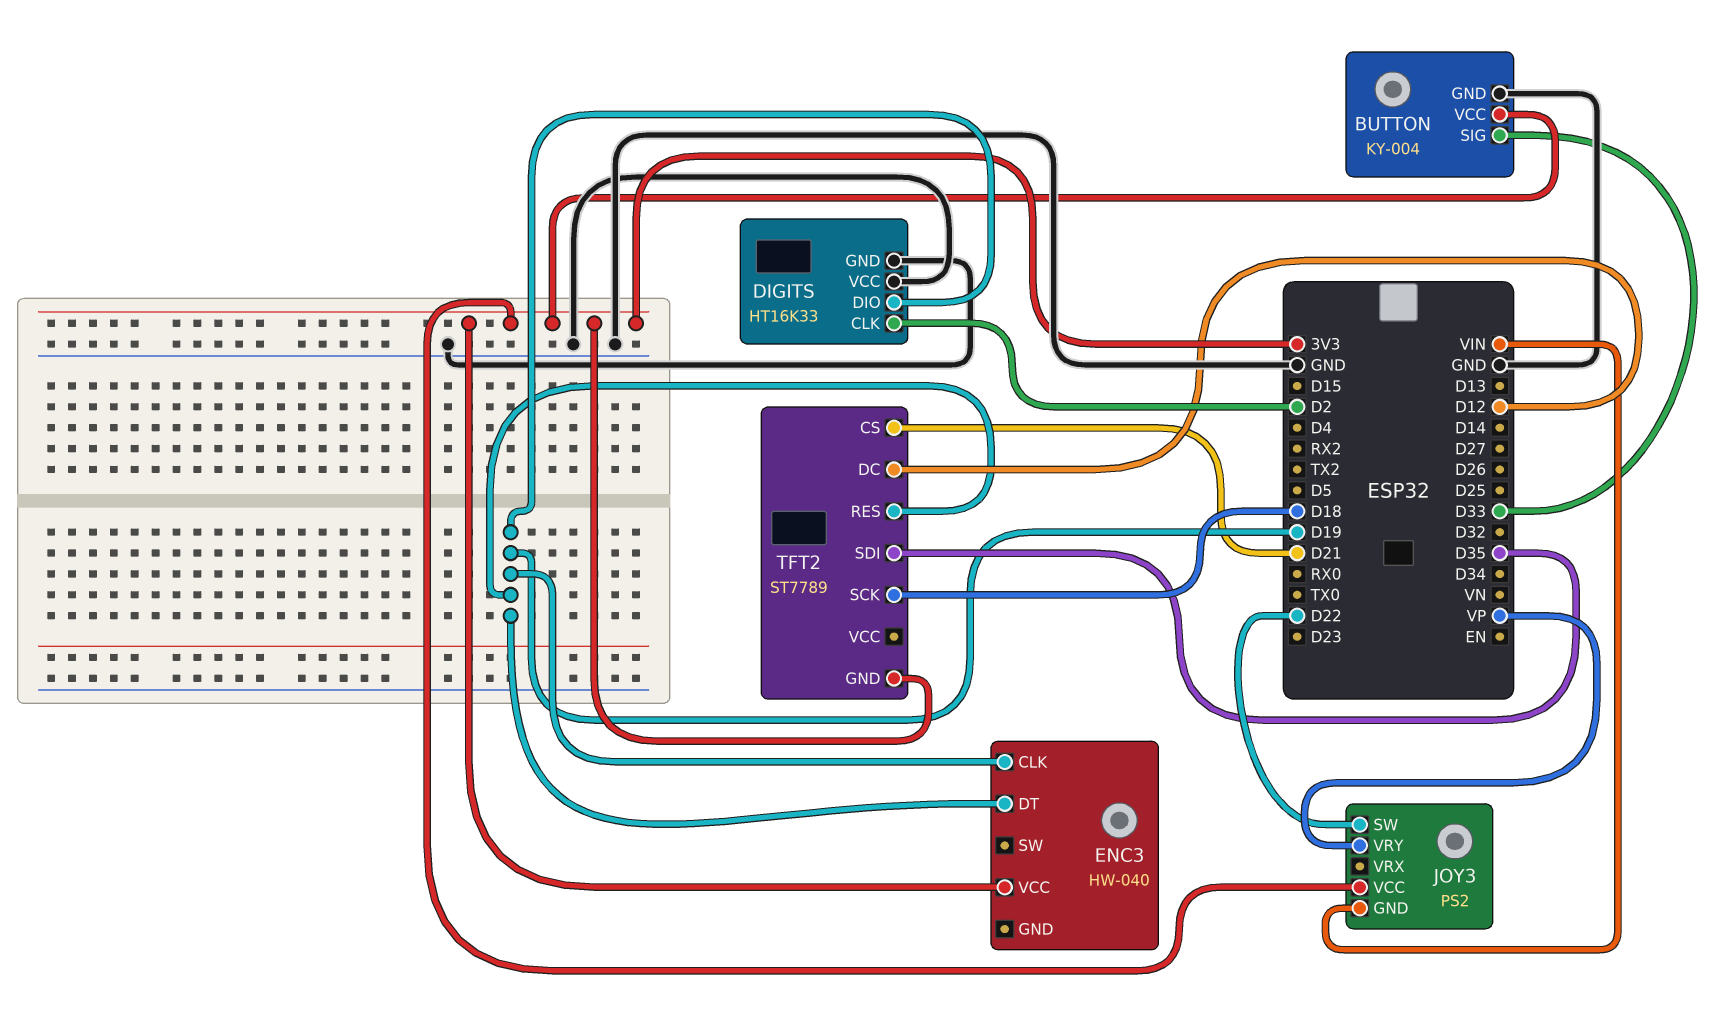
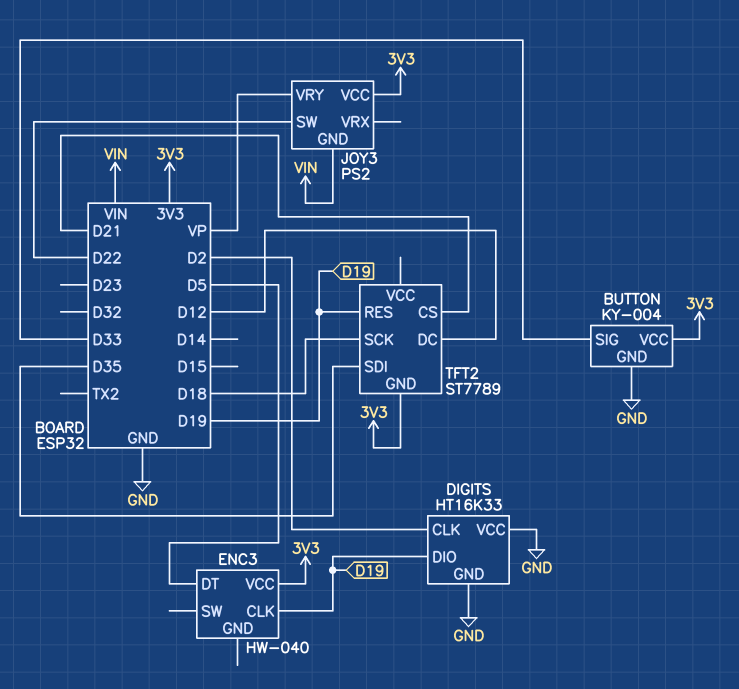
ENC3 pin DT: D19 -> D5

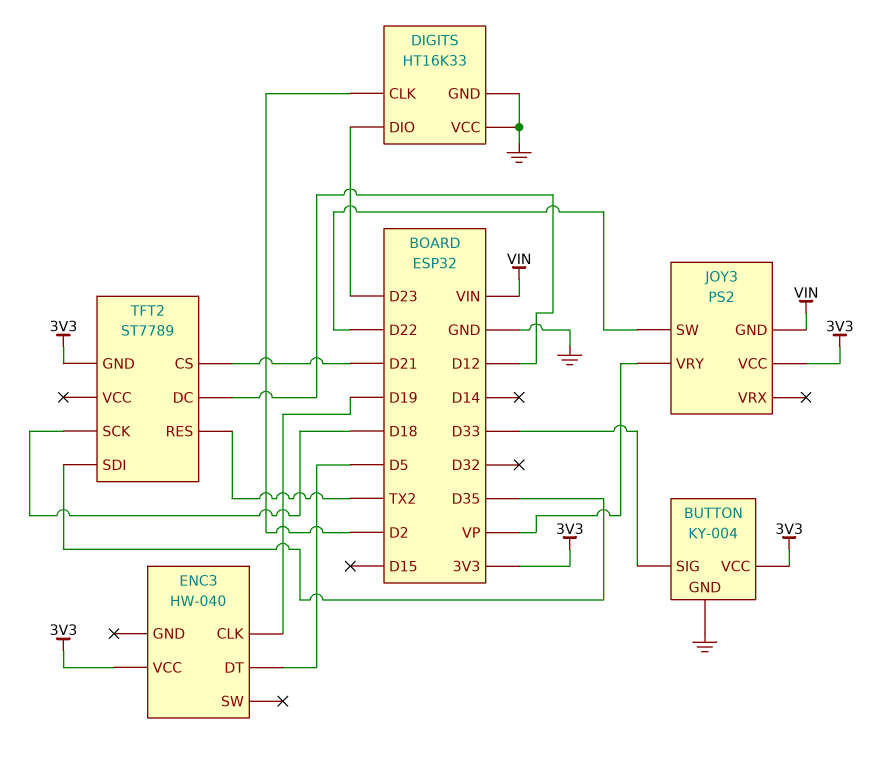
DIGITS pin DIO: D19 -> D23
TFT2 pin RES: D19 -> TX2

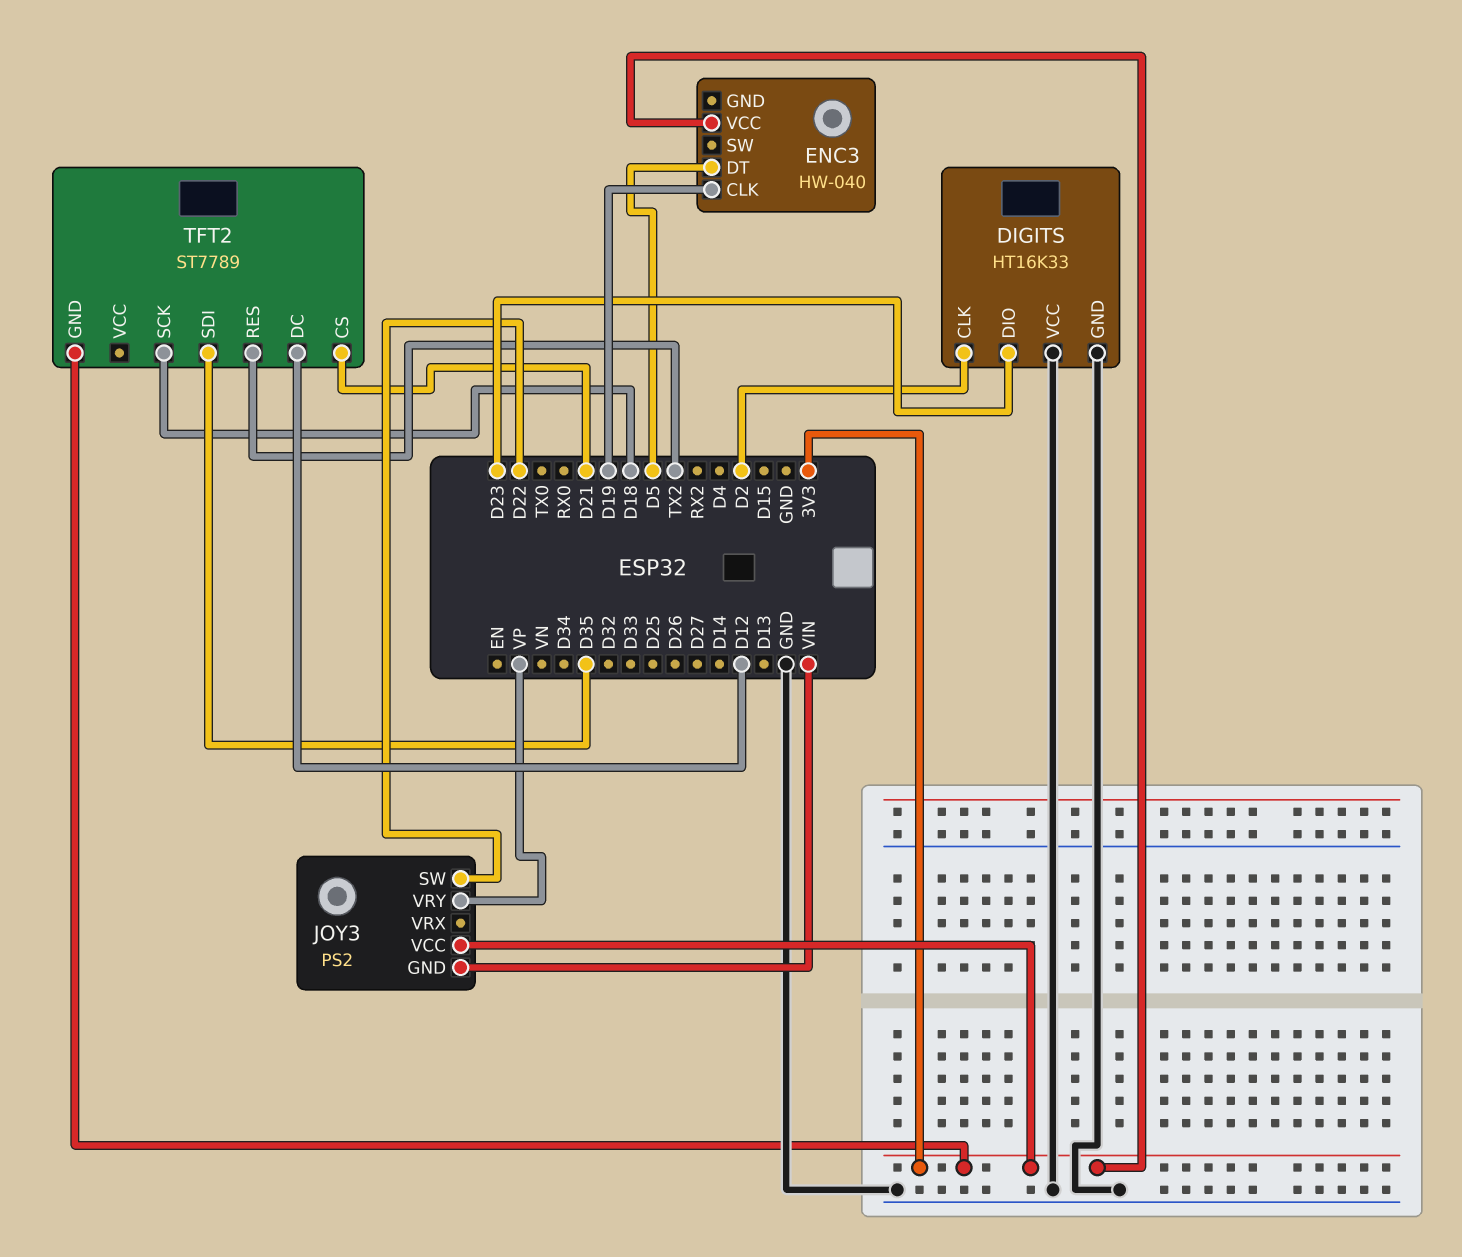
BUTTON: KY-004 -> none
BUTTON pin GND: GND -> none
BUTTON pin SIG: D33 -> none
BUTTON pin VCC: 3V3 -> none

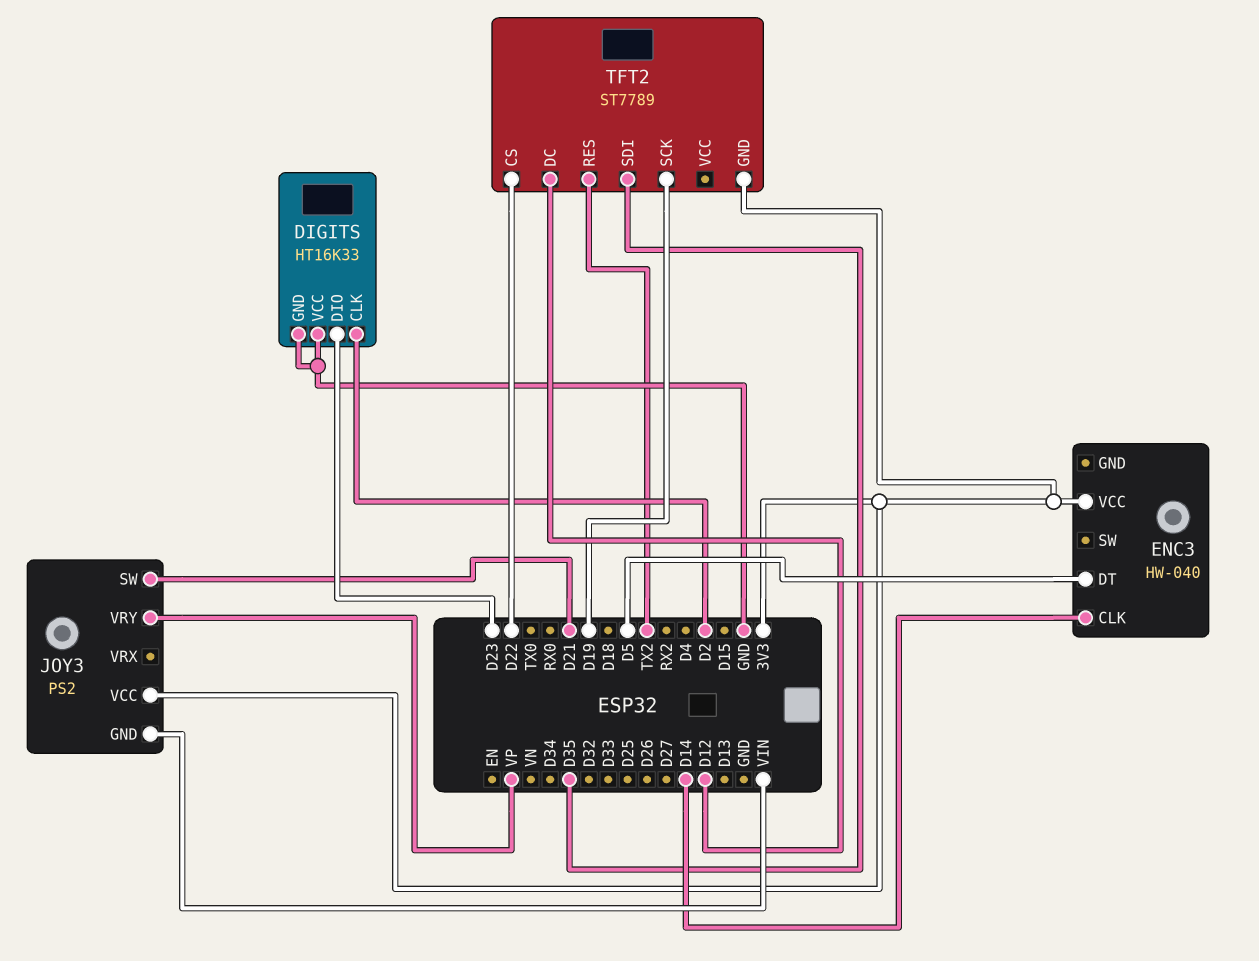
ENC3 pin CLK: D19 -> D14
JOY3 pin SW: D22 -> D21
TFT2 pin CS: D21 -> D22
TFT2 pin SCK: D18 -> D19

